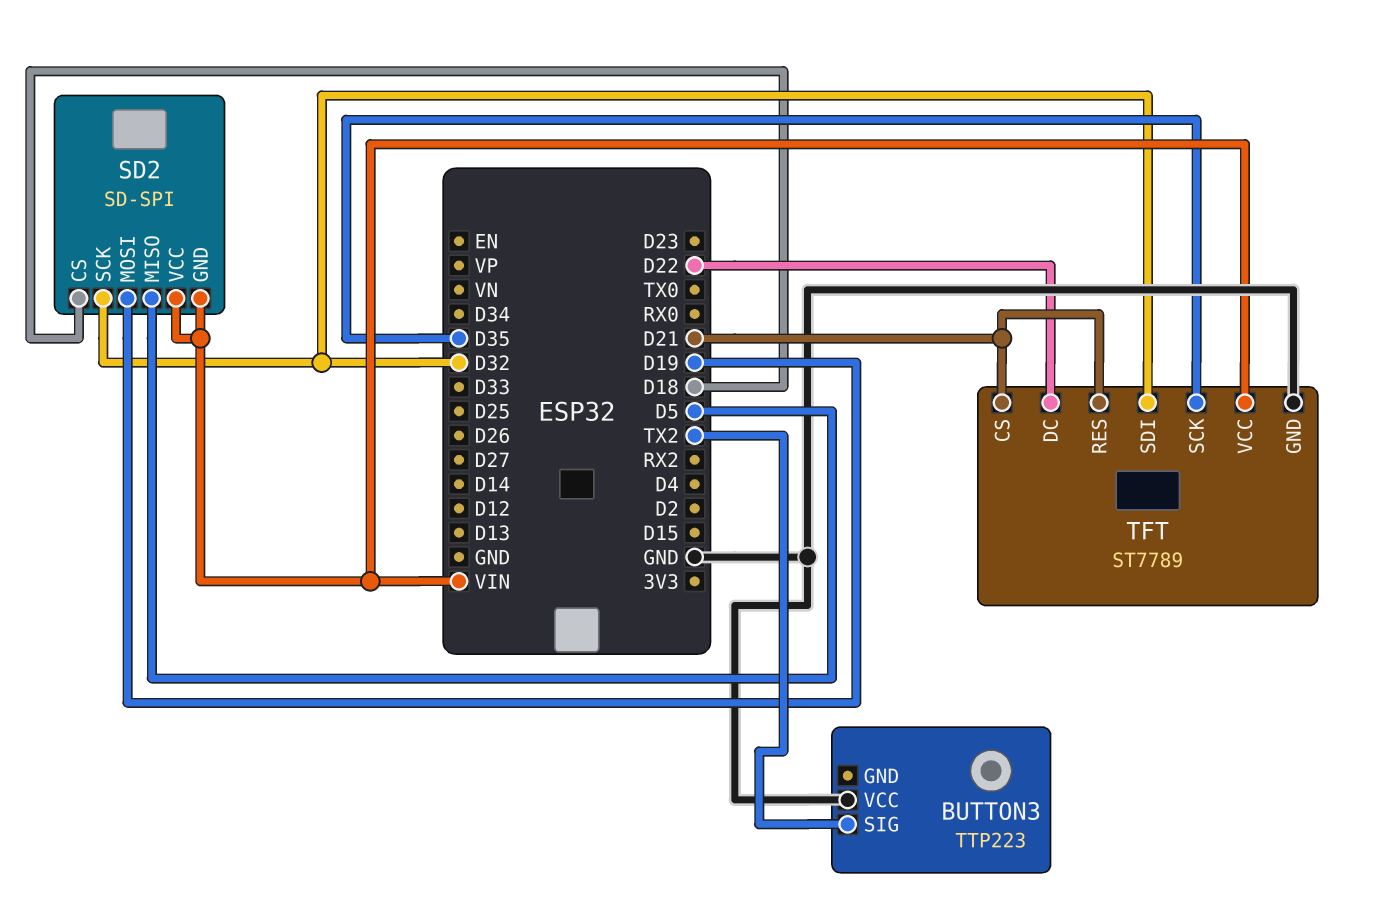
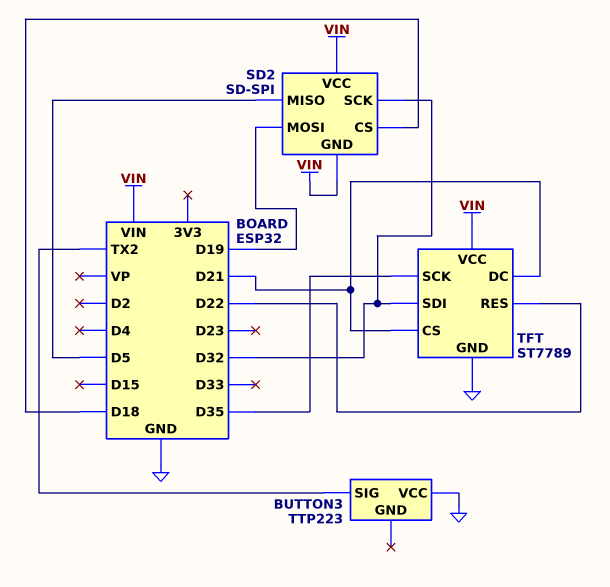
TFT pin DC: D22 -> D21
TFT pin RES: D21 -> D22

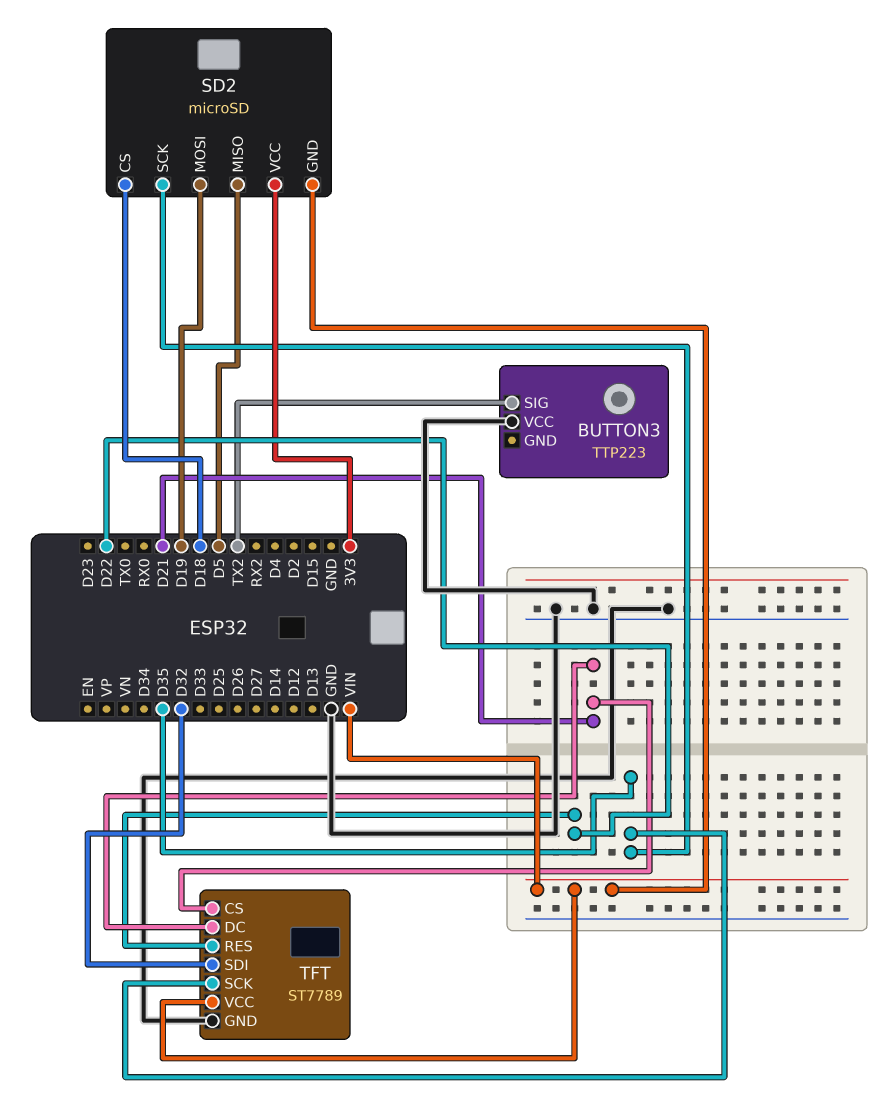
SD2: SD-SPI -> microSD
SD2 pin SCK: D32 -> D35
SD2 pin VCC: VIN -> 3V3

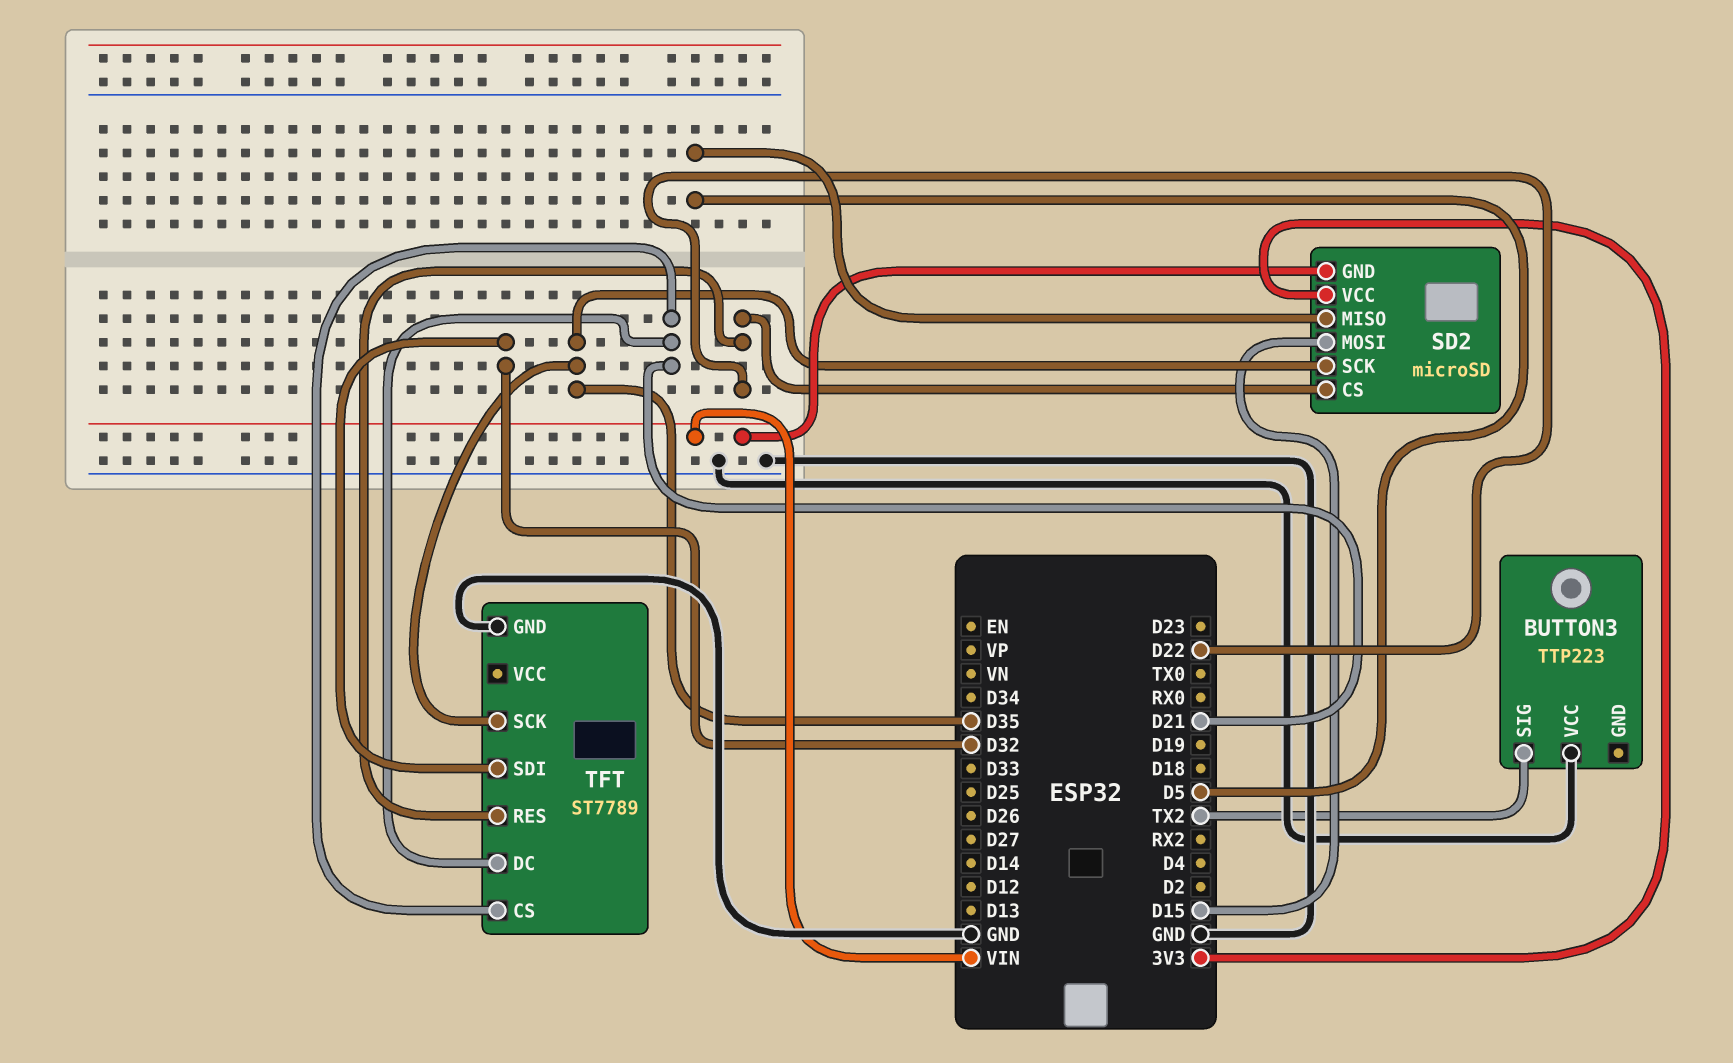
SD2 pin CS: D18 -> D22
SD2 pin MOSI: D19 -> D15
TFT pin VCC: VIN -> none

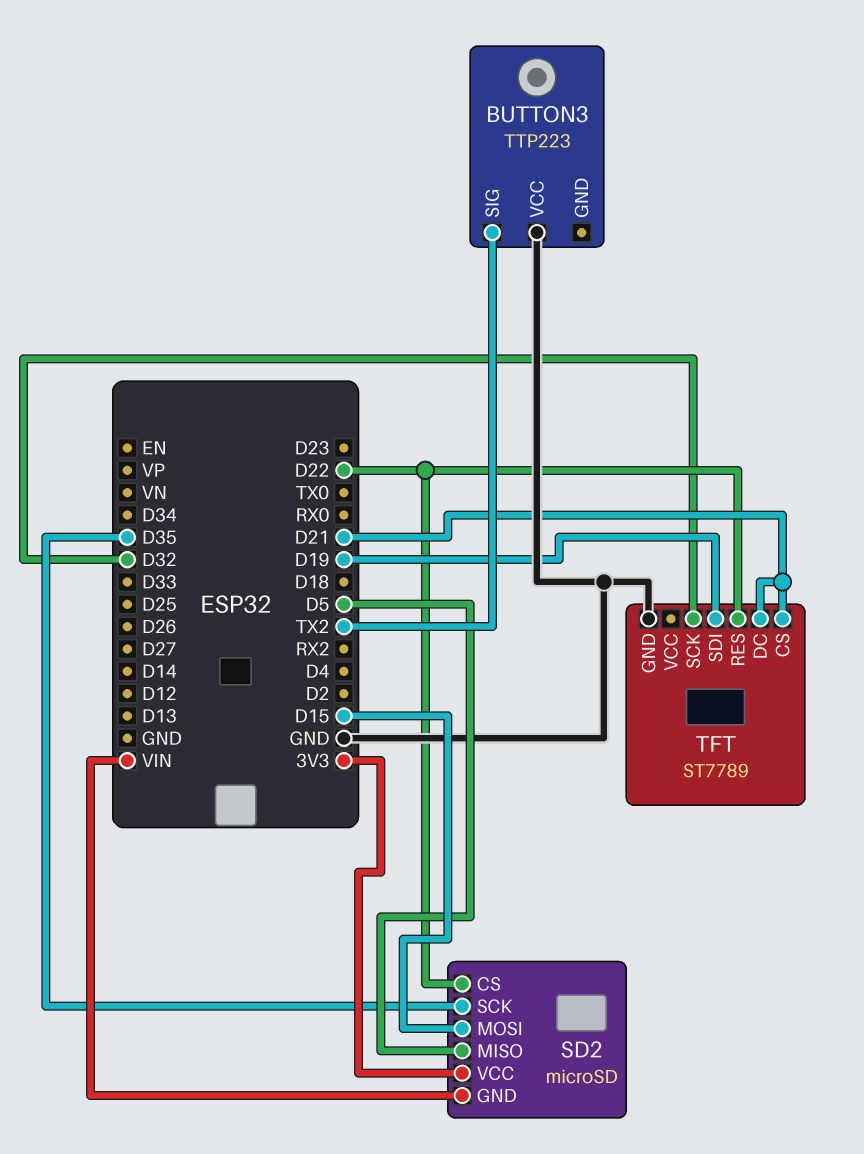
TFT pin SCK: D35 -> D32
TFT pin SDI: D32 -> D19

